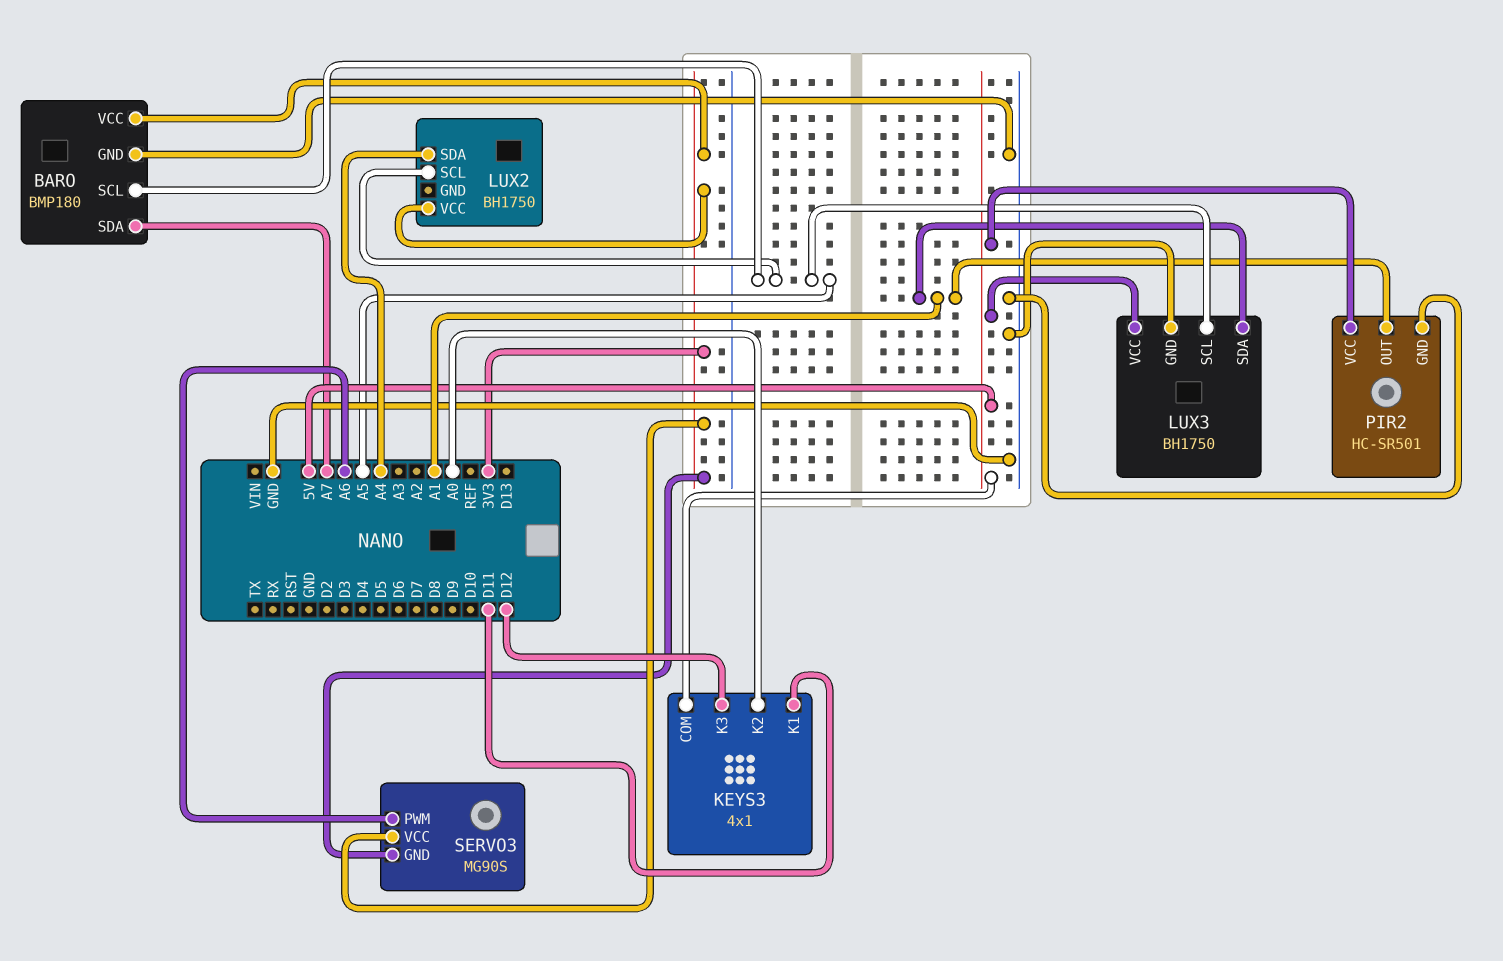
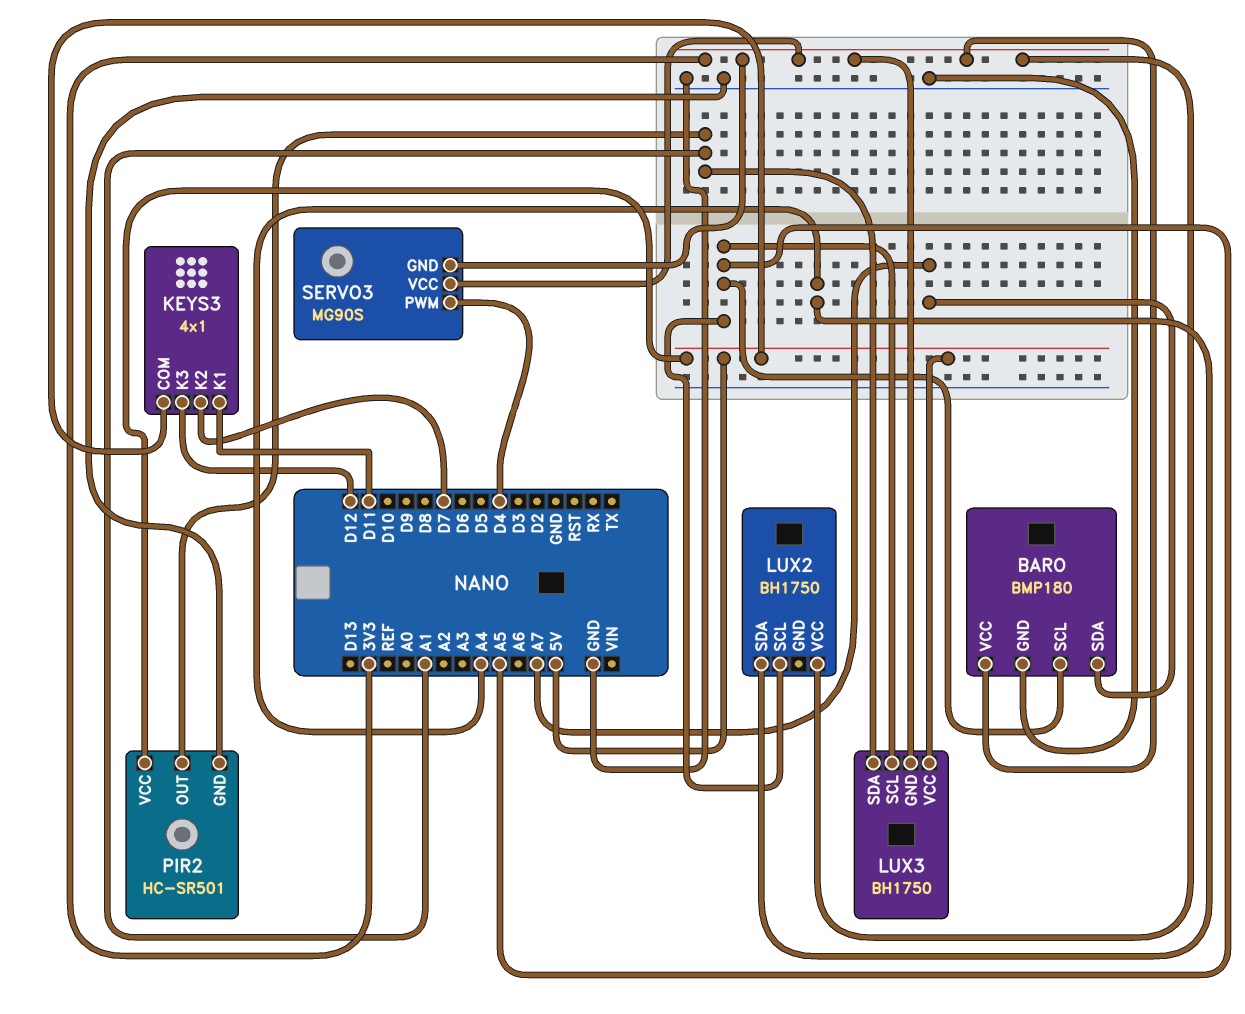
KEYS3 pin K2: A0 -> D7
LUX3 pin GND: GND -> 3V3
SERVO3 pin PWM: A6 -> D4

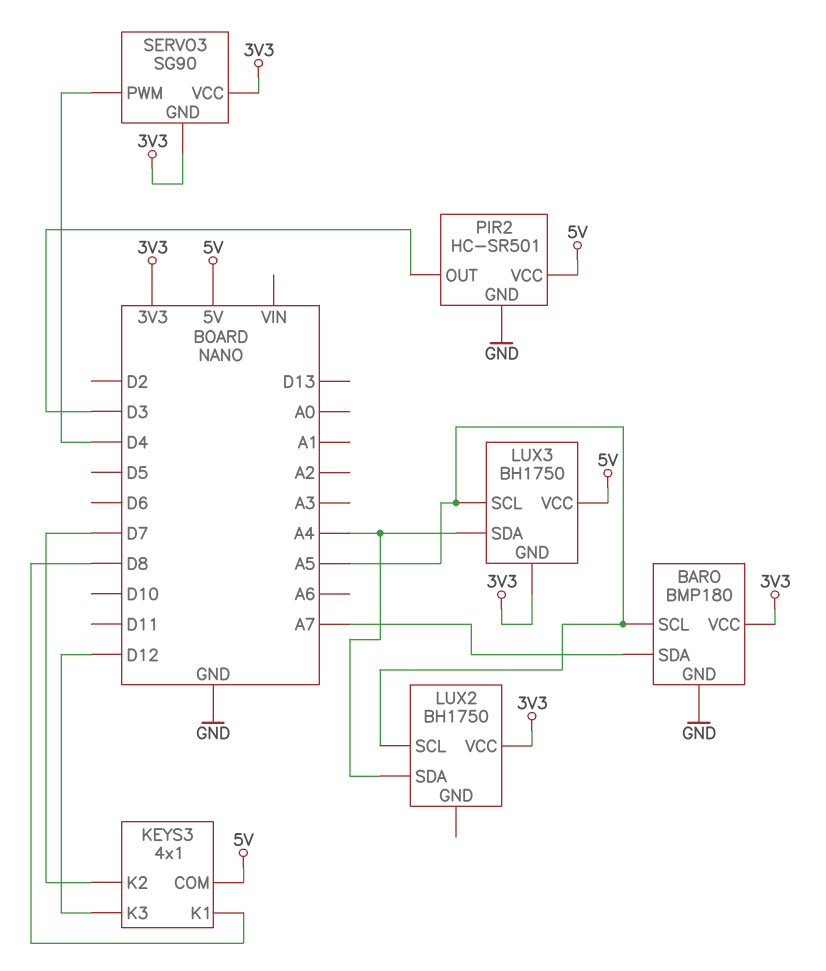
KEYS3 pin K1: D11 -> D8
LUX3 pin SDA: A1 -> A4
PIR2 pin OUT: A1 -> D3
SERVO3: MG90S -> SG90

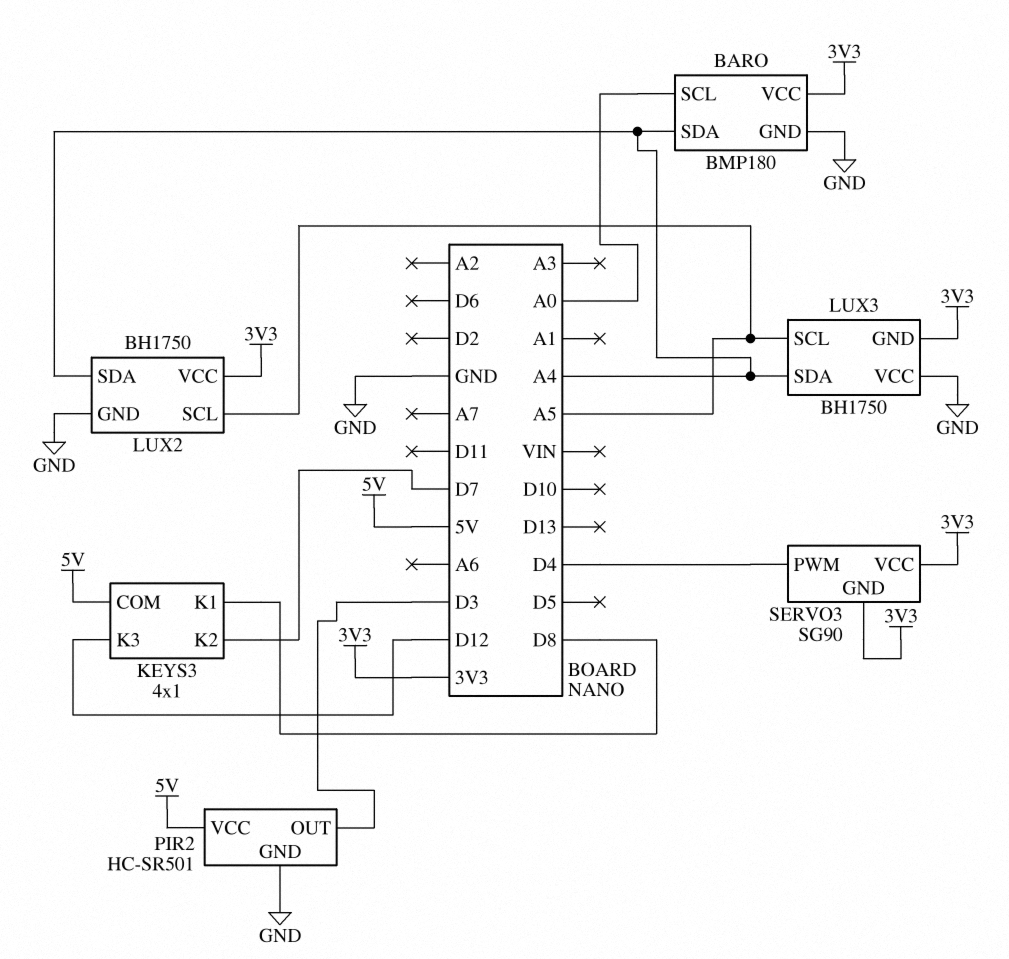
BARO pin SCL: A5 -> A0
BARO pin SDA: A7 -> A4
LUX2 pin GND: none -> GND
LUX3 pin VCC: 5V -> GND

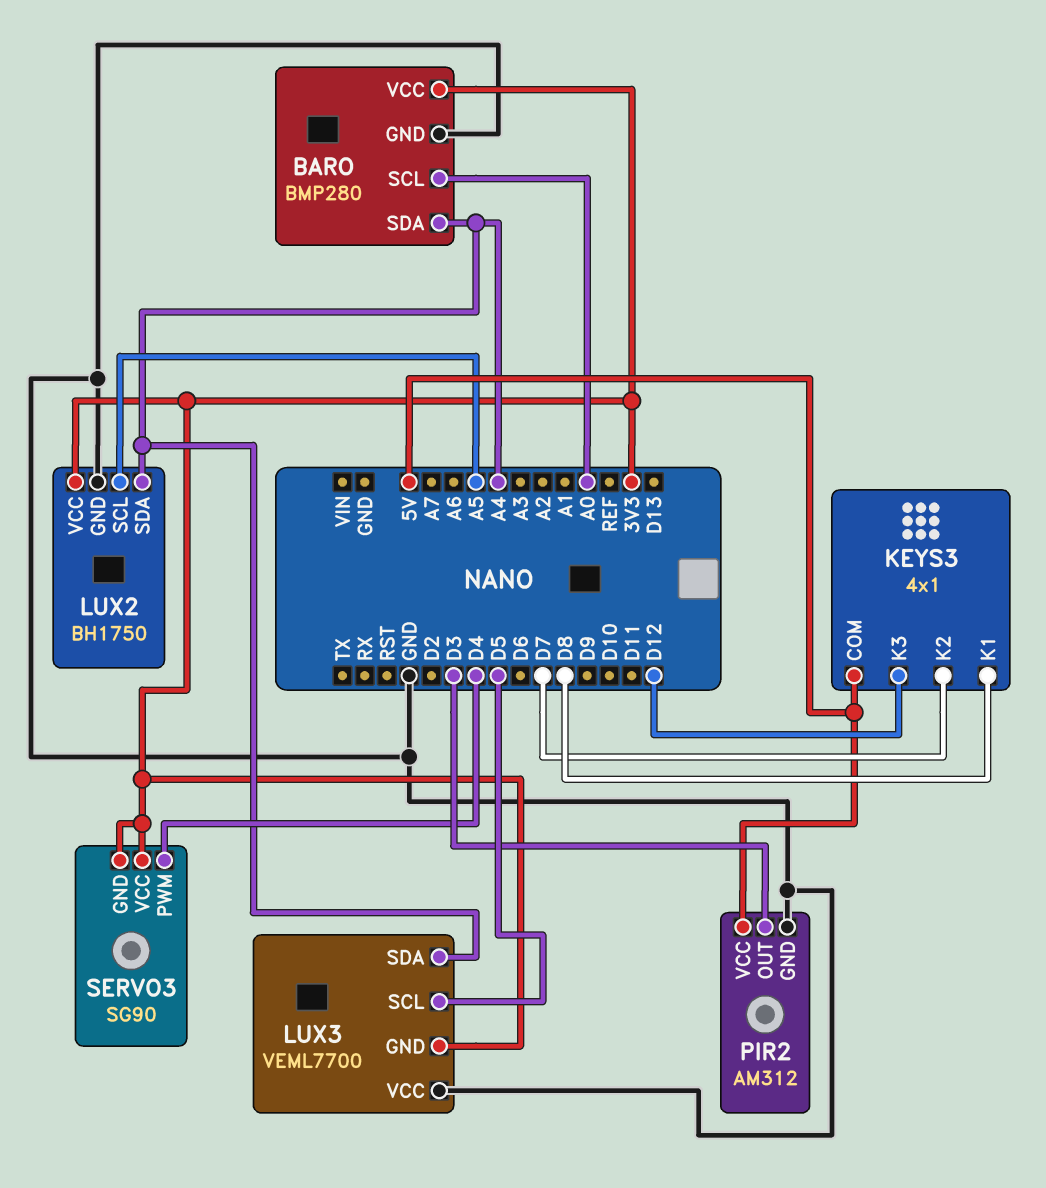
BARO: BMP180 -> BMP280
LUX3: BH1750 -> VEML7700
LUX3 pin SCL: A5 -> D5
PIR2: HC-SR501 -> AM312

